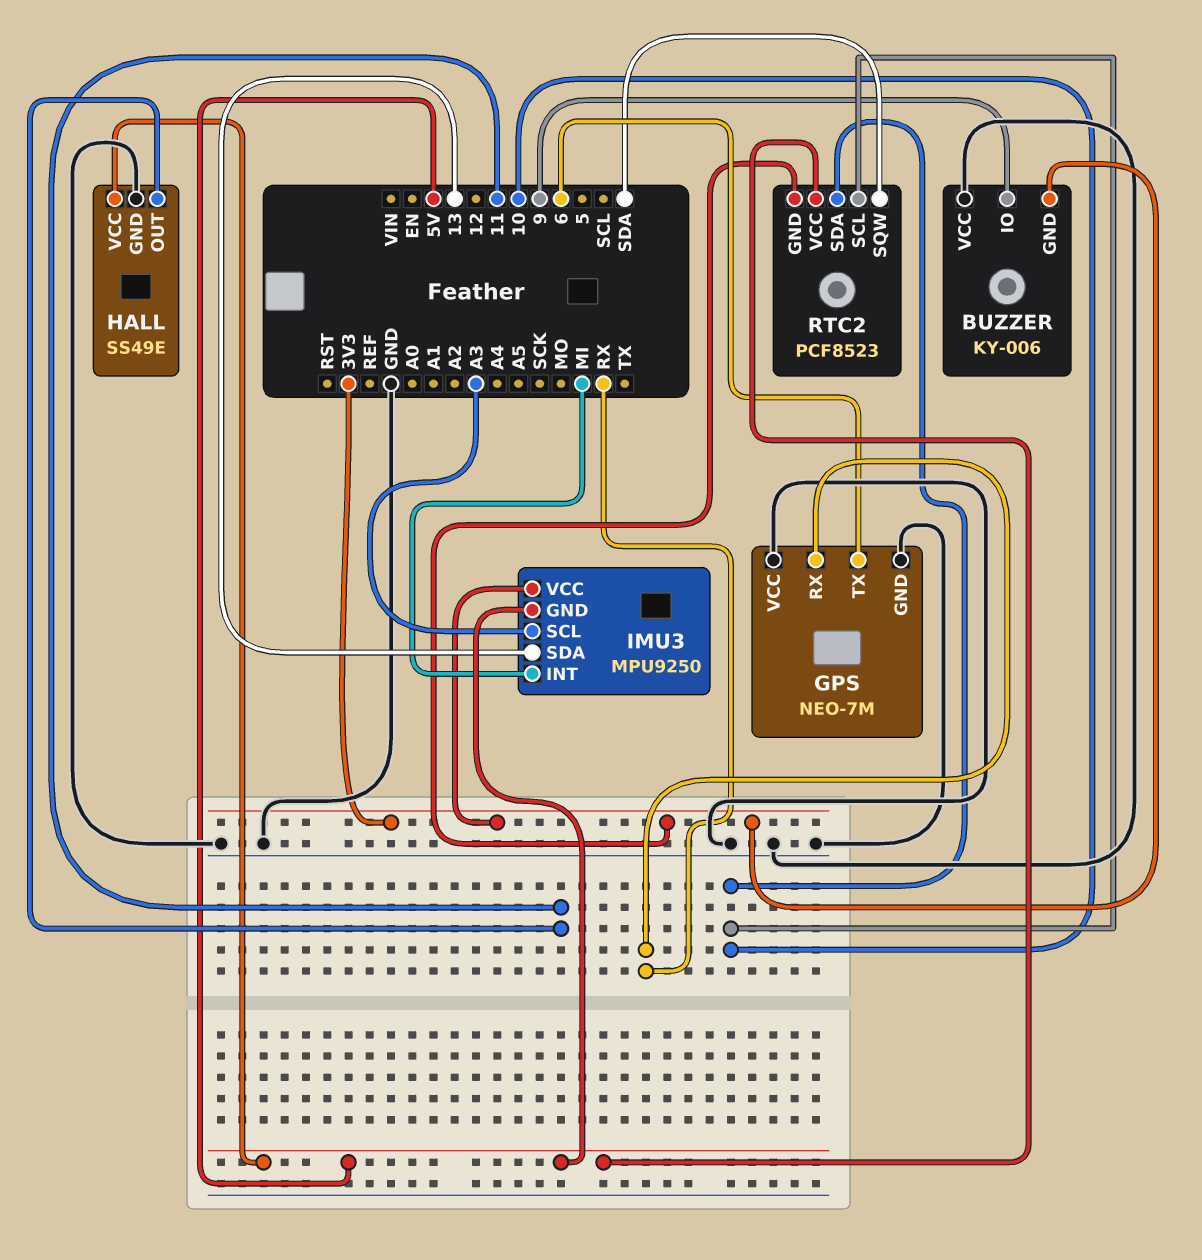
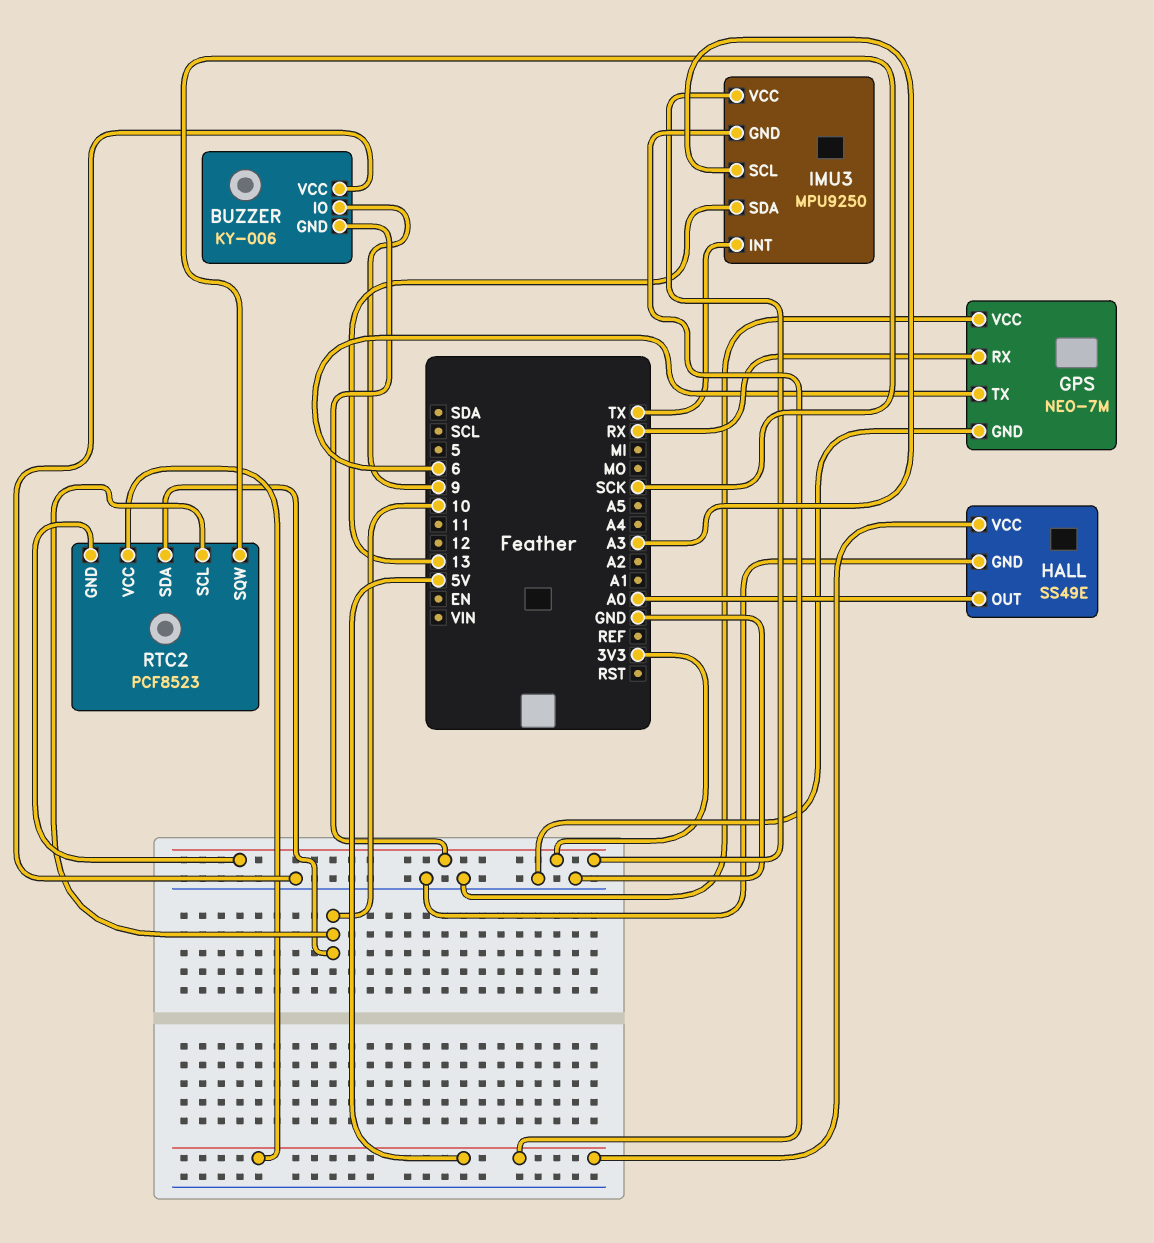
HALL pin OUT: 11 -> A0
IMU3 pin INT: MI -> TX
RTC2 pin SQW: SDA -> SCK

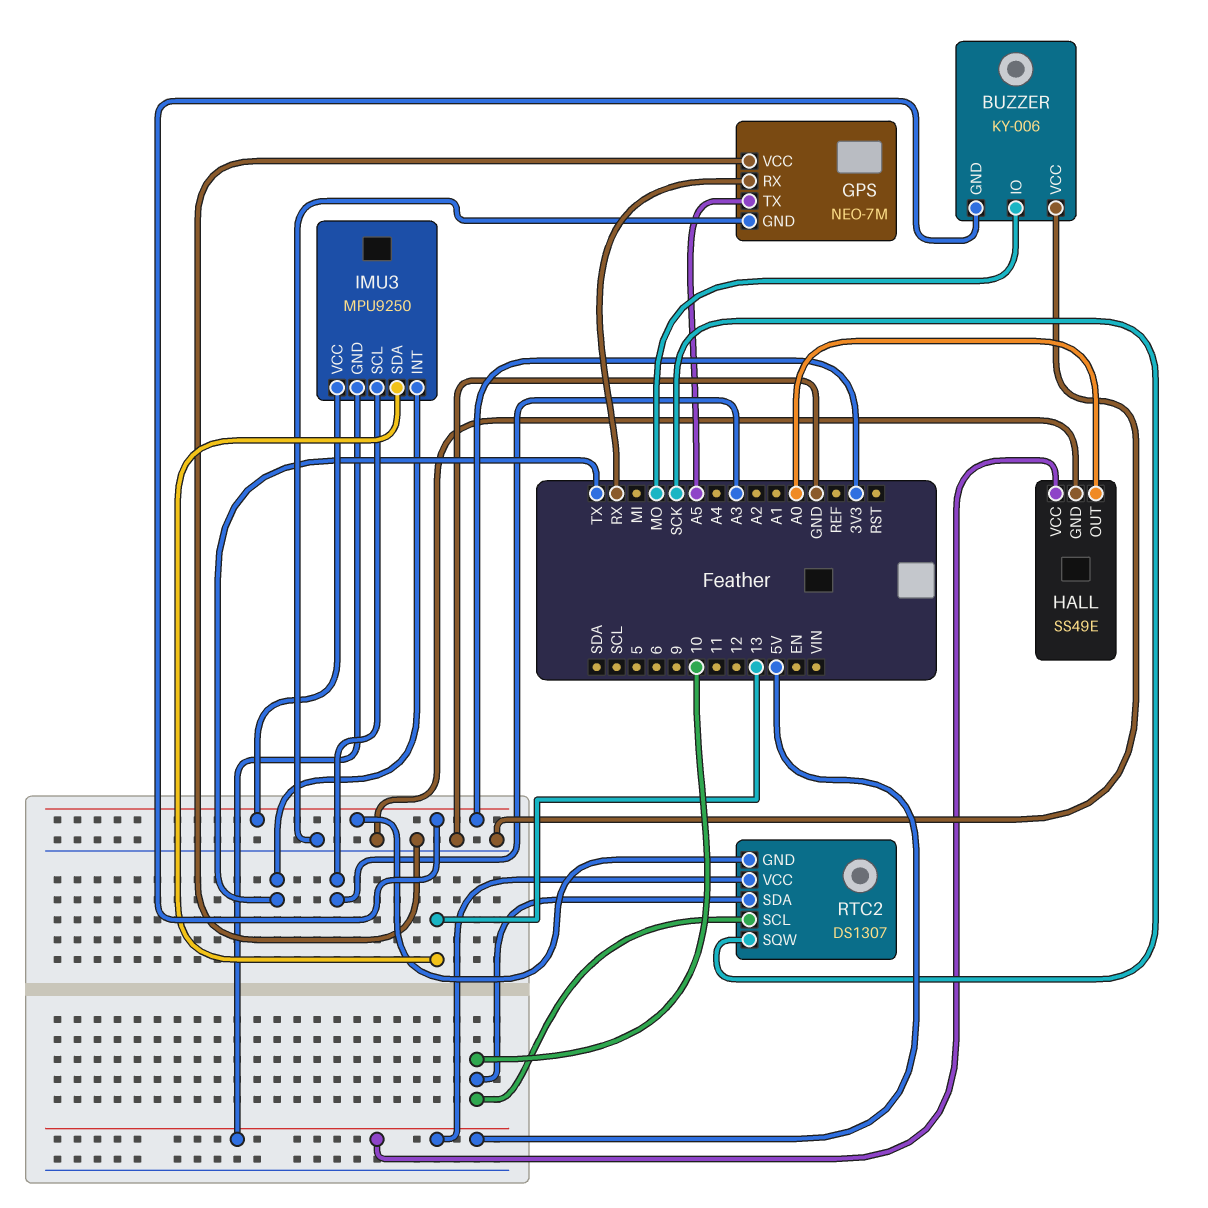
BUZZER pin IO: 9 -> MO
GPS pin TX: 6 -> A5
RTC2: PCF8523 -> DS1307

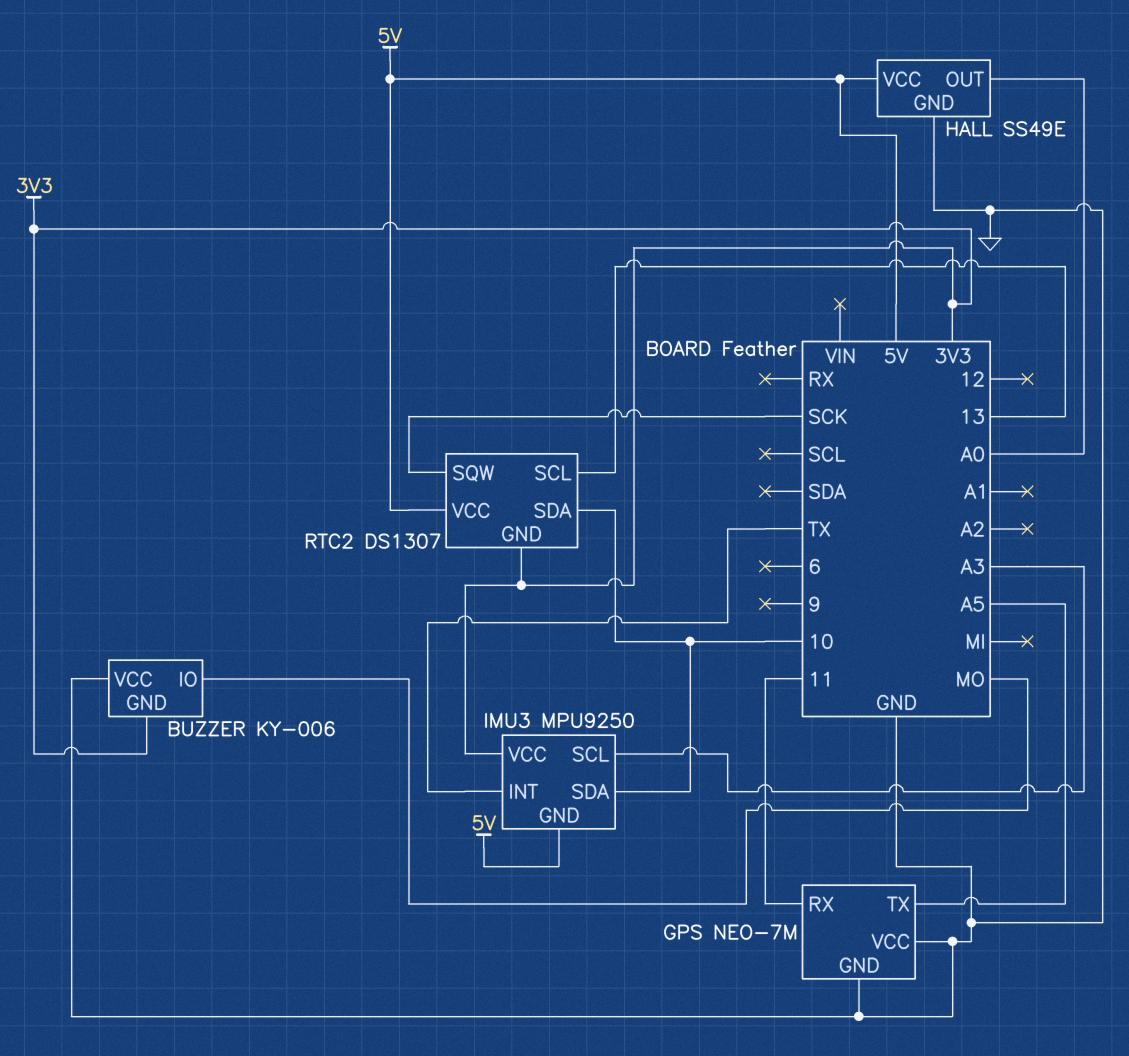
GPS pin RX: RX -> 11
IMU3 pin SDA: 13 -> 10
RTC2 pin SCL: 10 -> 13

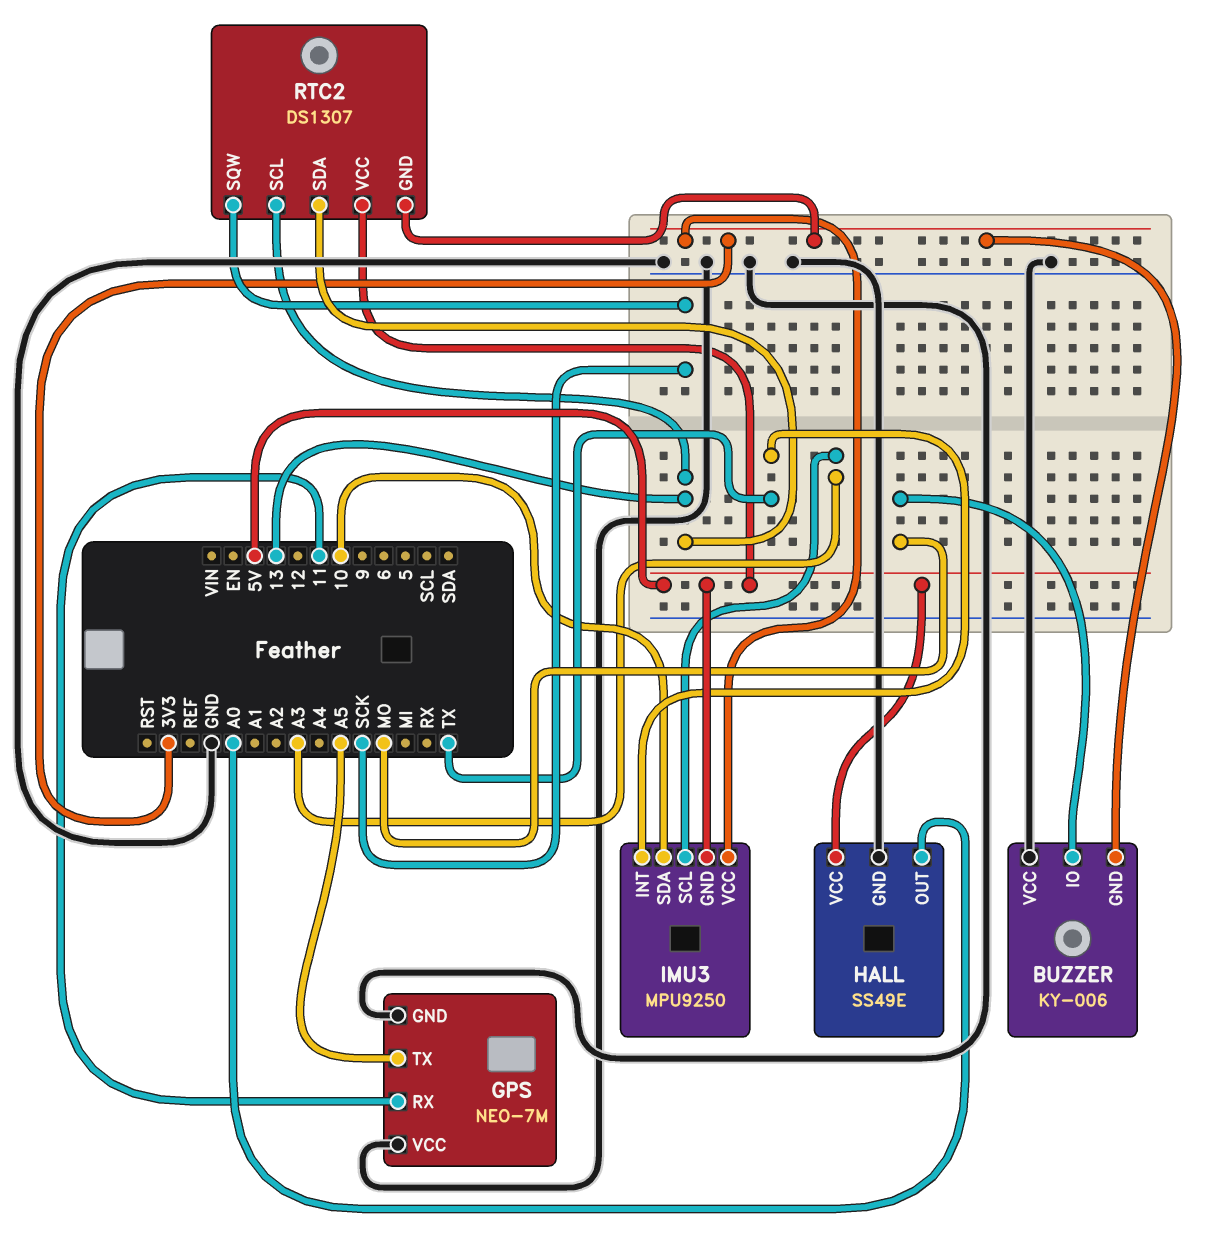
RTC2 pin SDA: 10 -> 13

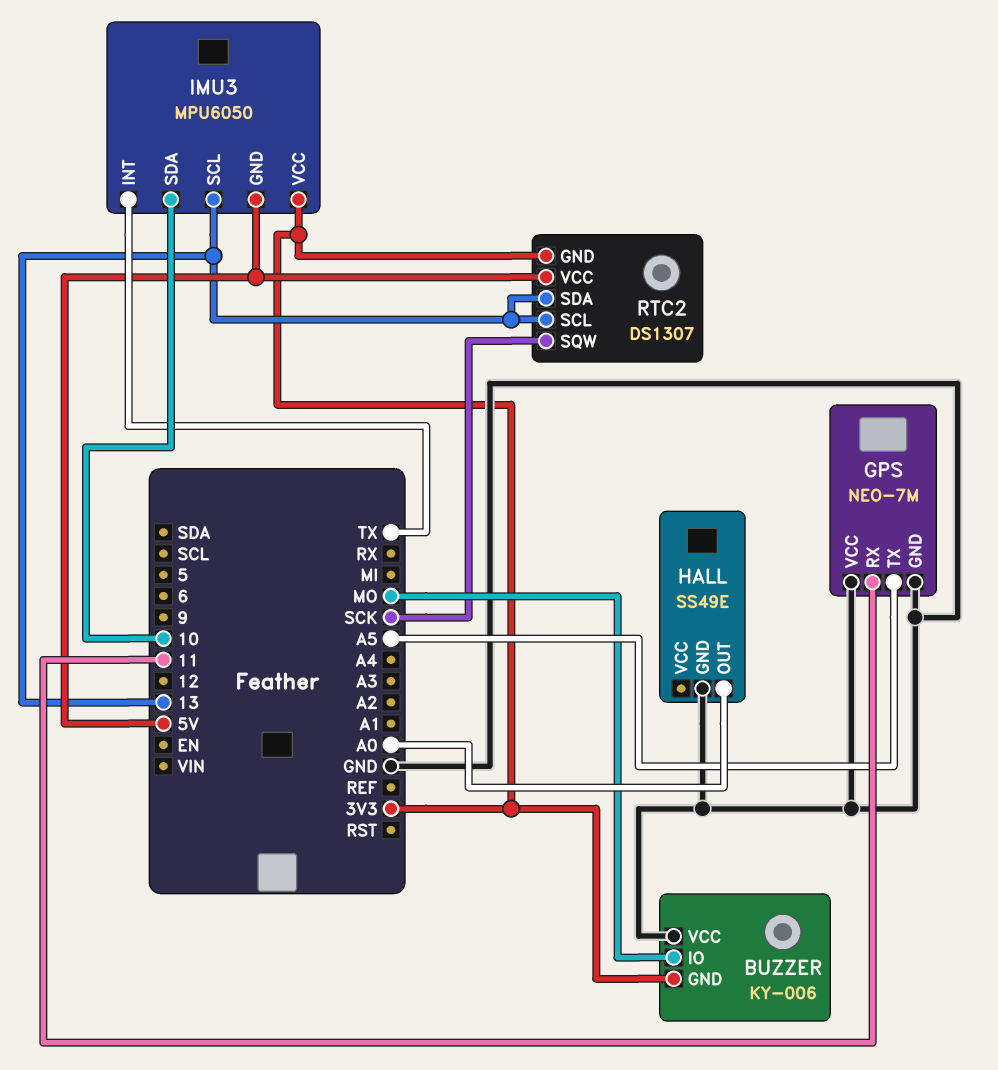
HALL pin VCC: 5V -> none
IMU3: MPU9250 -> MPU6050
IMU3 pin SCL: A3 -> 13

